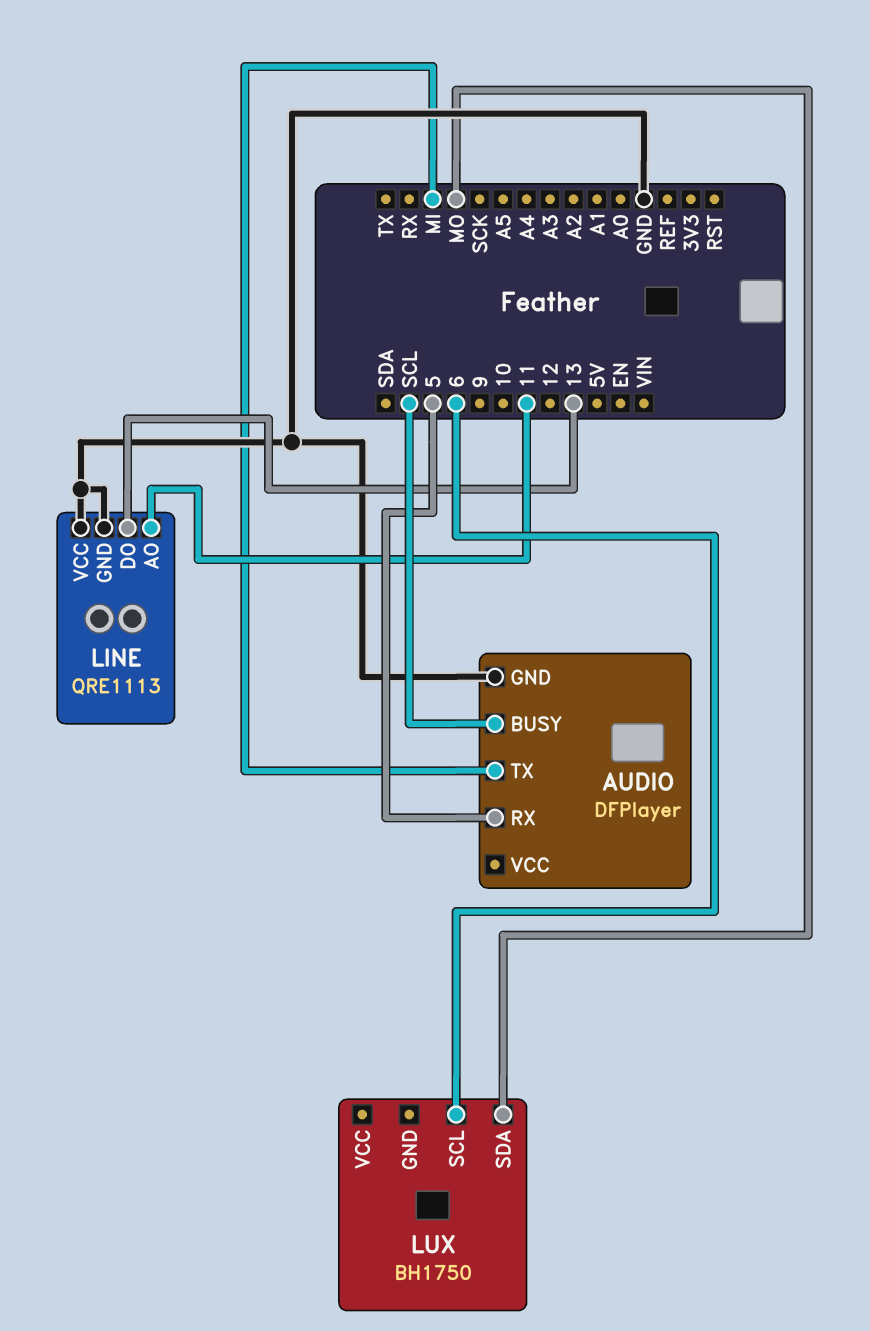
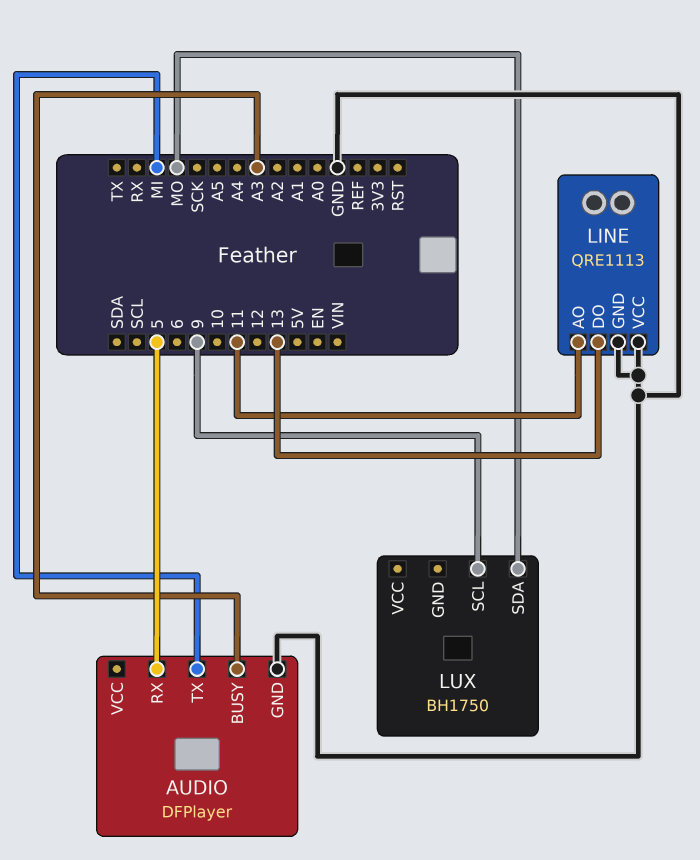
AUDIO pin BUSY: SCL -> A3
LUX pin SCL: 6 -> 9

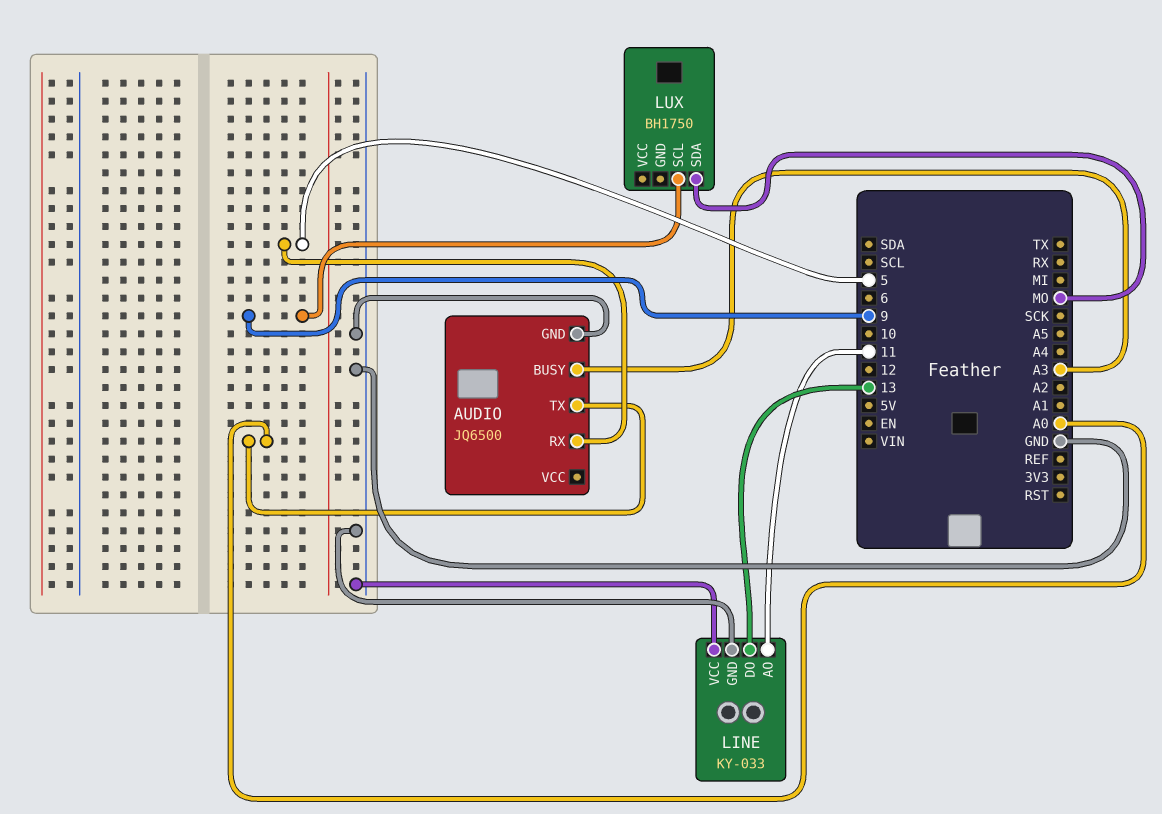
AUDIO: DFPlayer -> JQ6500
AUDIO pin TX: MI -> A0
LINE: QRE1113 -> KY-033

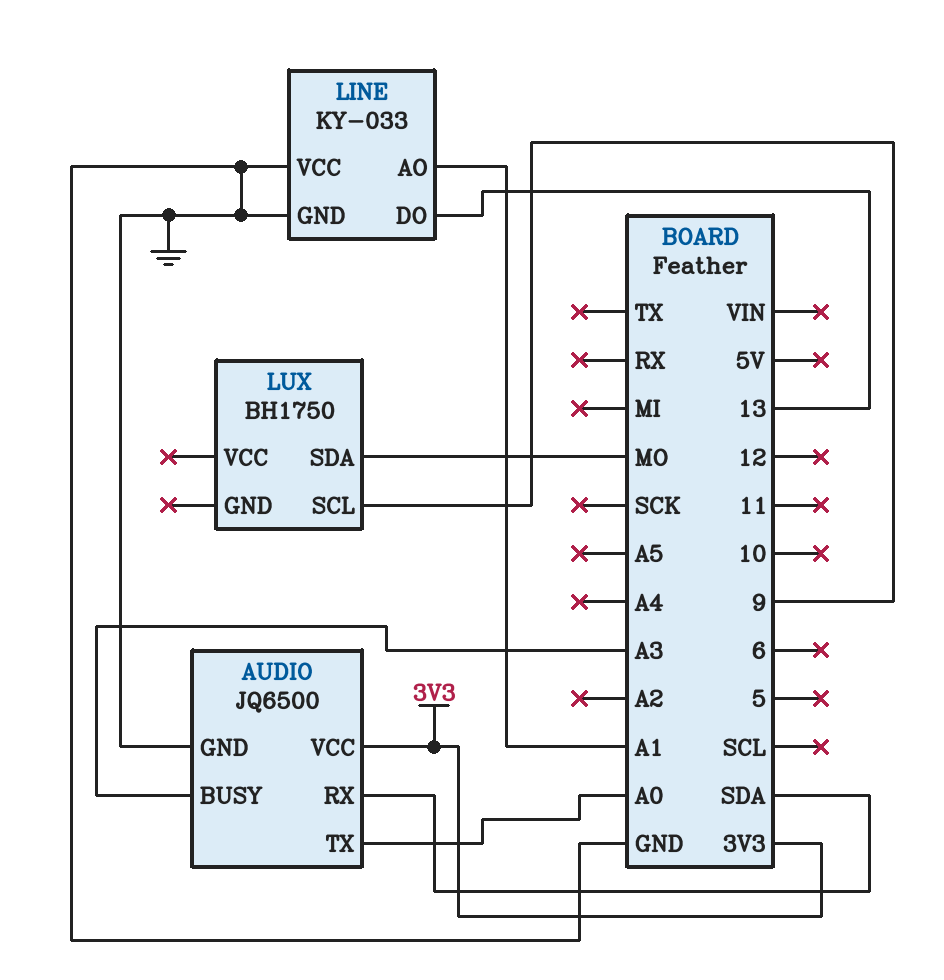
AUDIO pin RX: 5 -> SDA
AUDIO pin VCC: none -> 3V3
LINE pin AO: 11 -> A1

